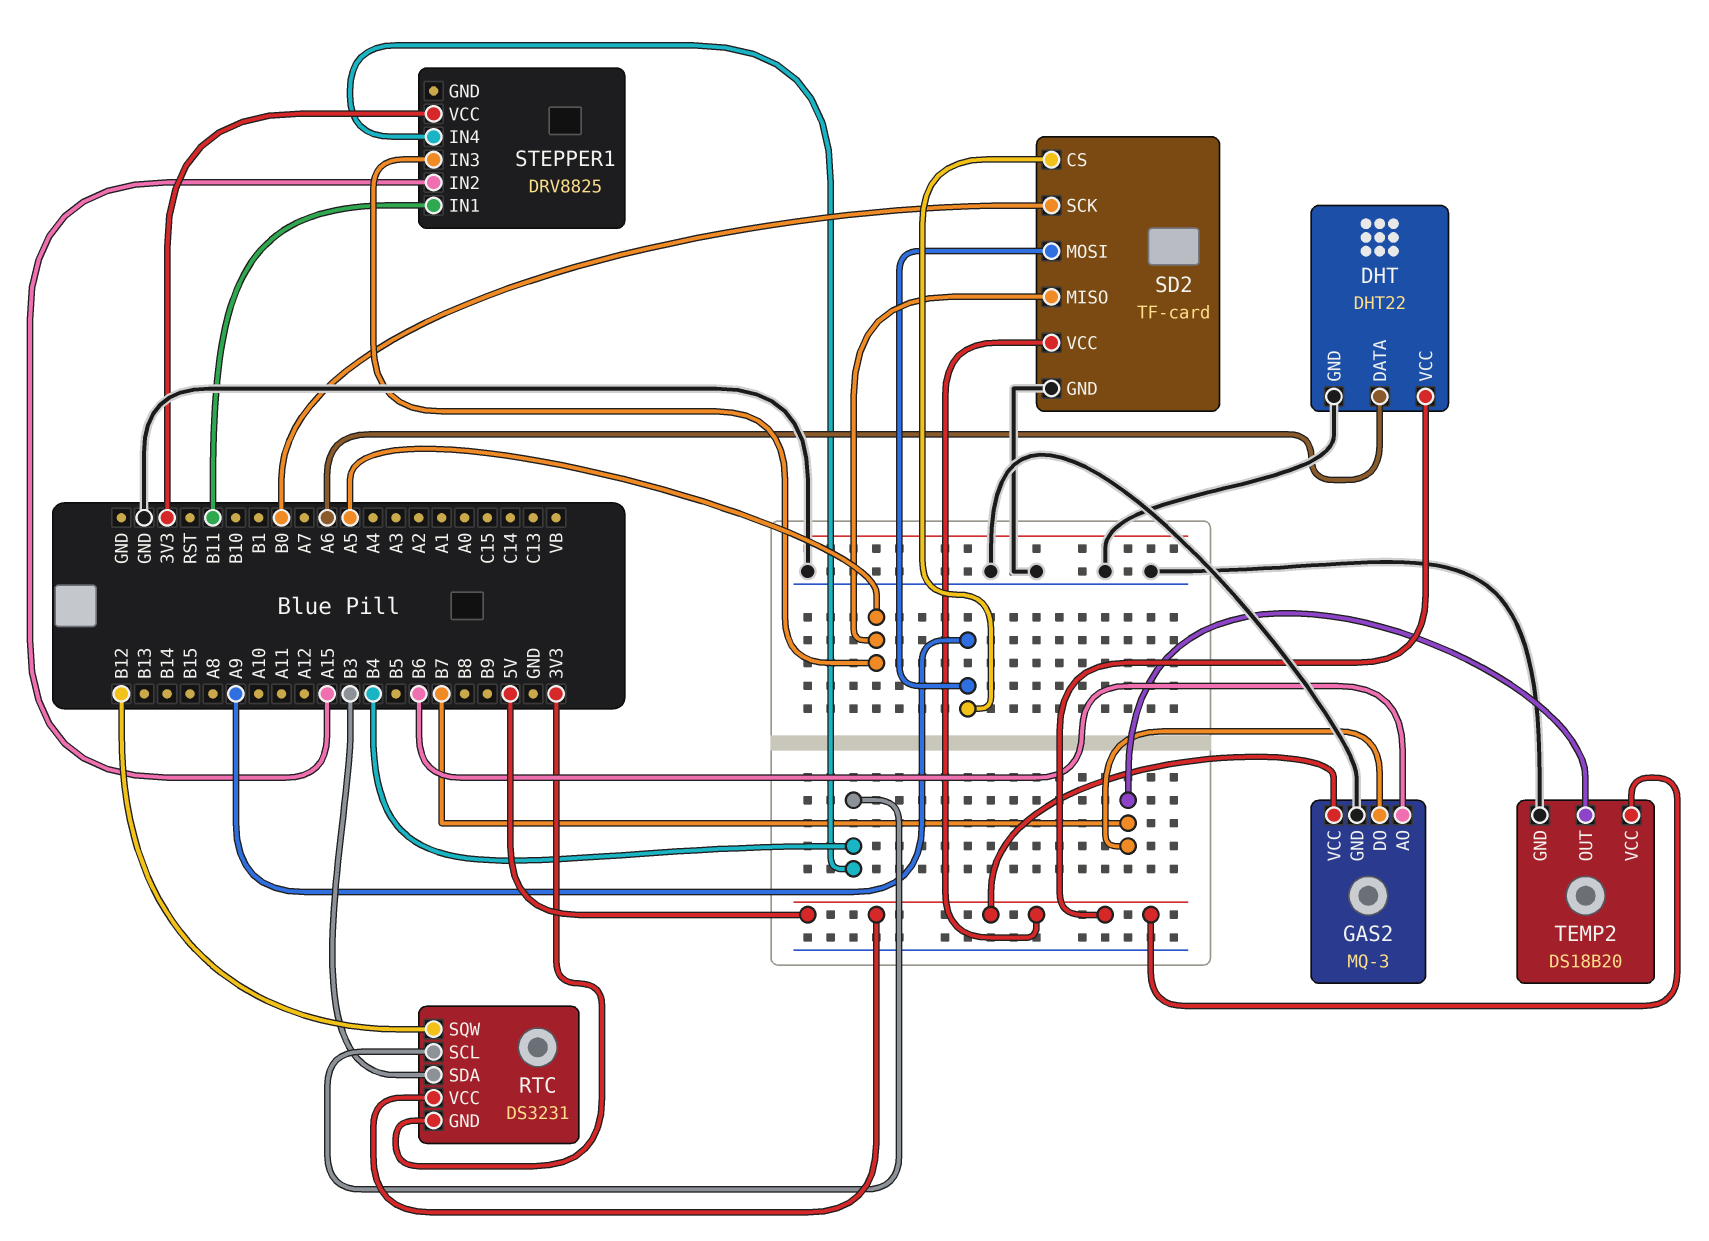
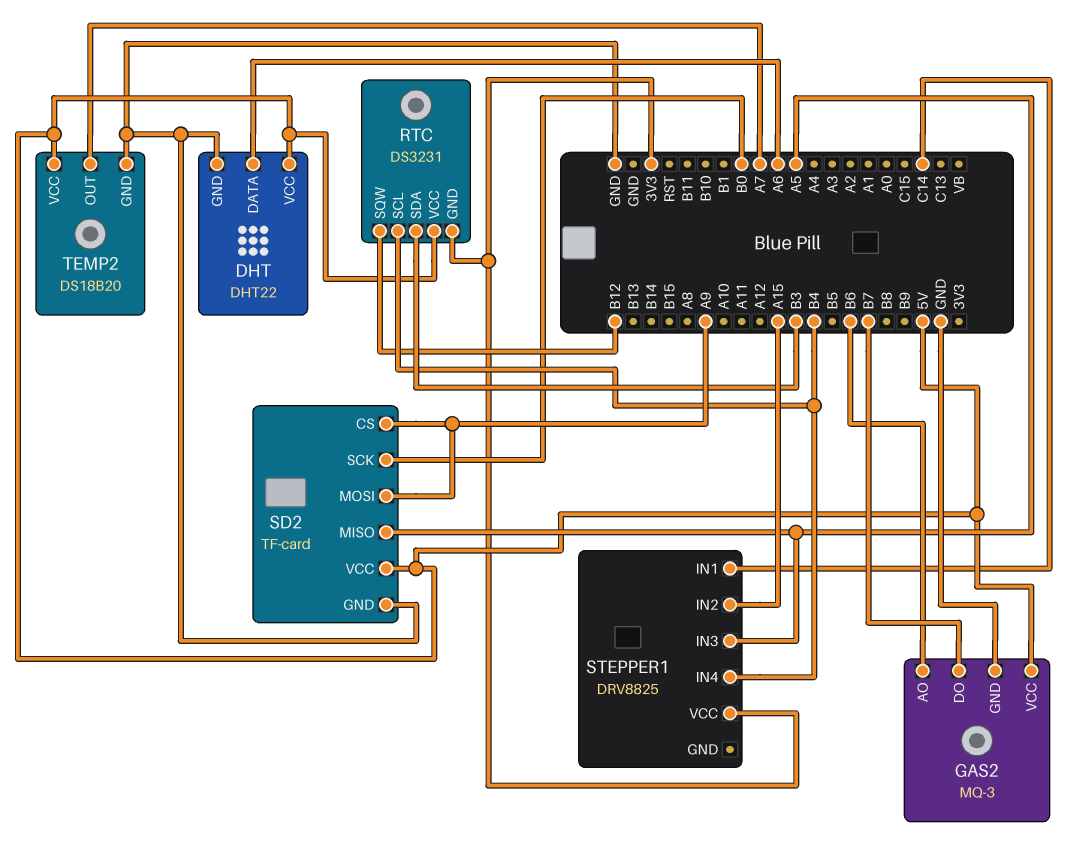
STEPPER1 pin IN1: B11 -> C14
TEMP2 pin OUT: B7 -> A7

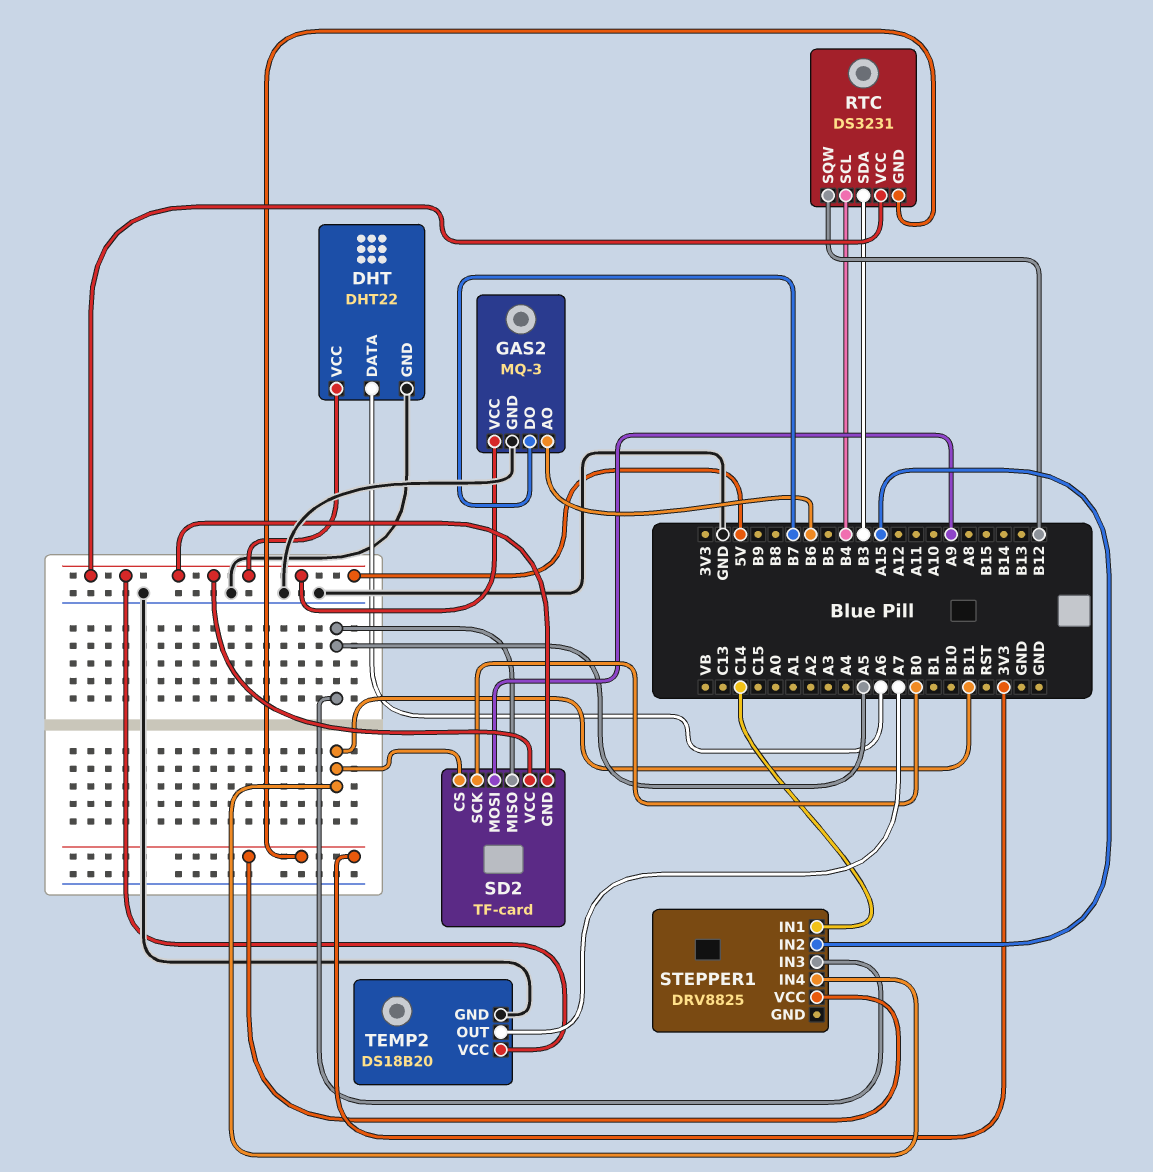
SD2 pin CS: A9 -> B11
SD2 pin GND: GND -> 5V
STEPPER1 pin IN4: B4 -> B11

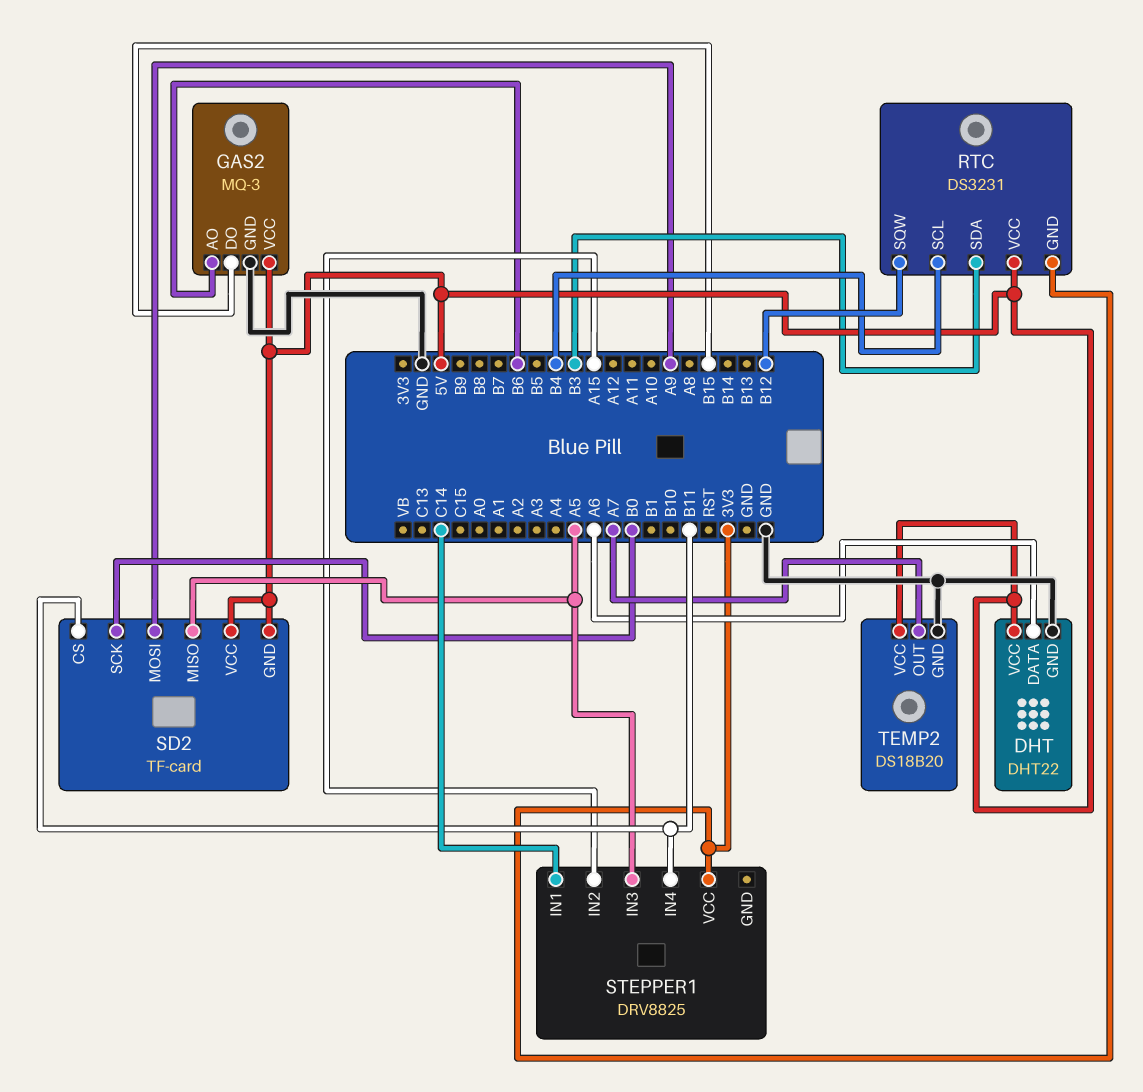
GAS2 pin DO: B7 -> B15

